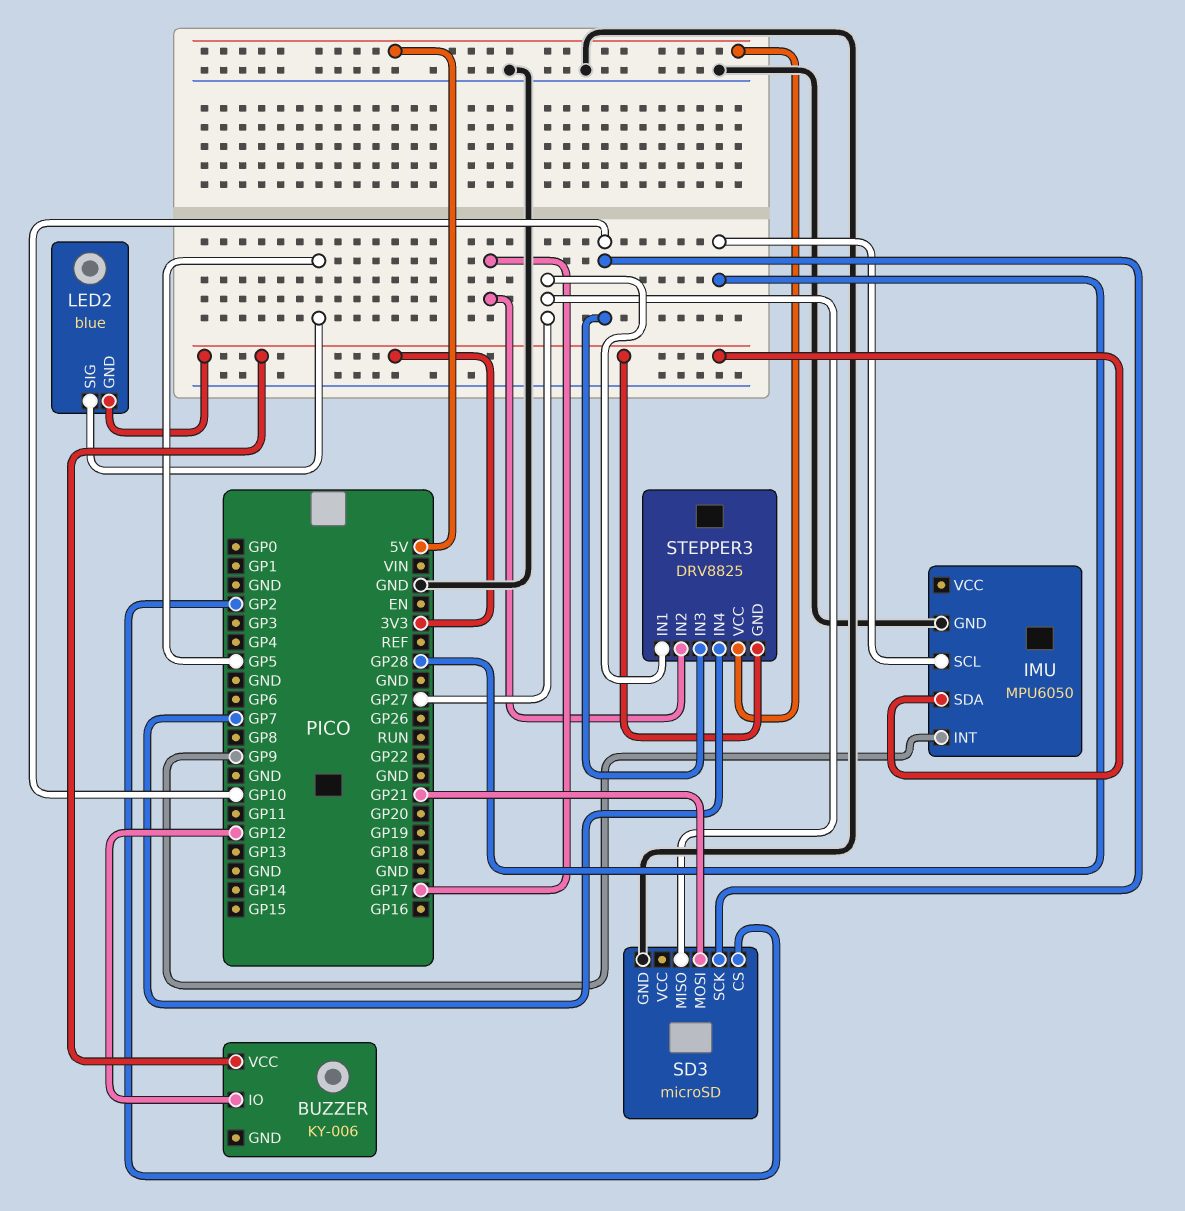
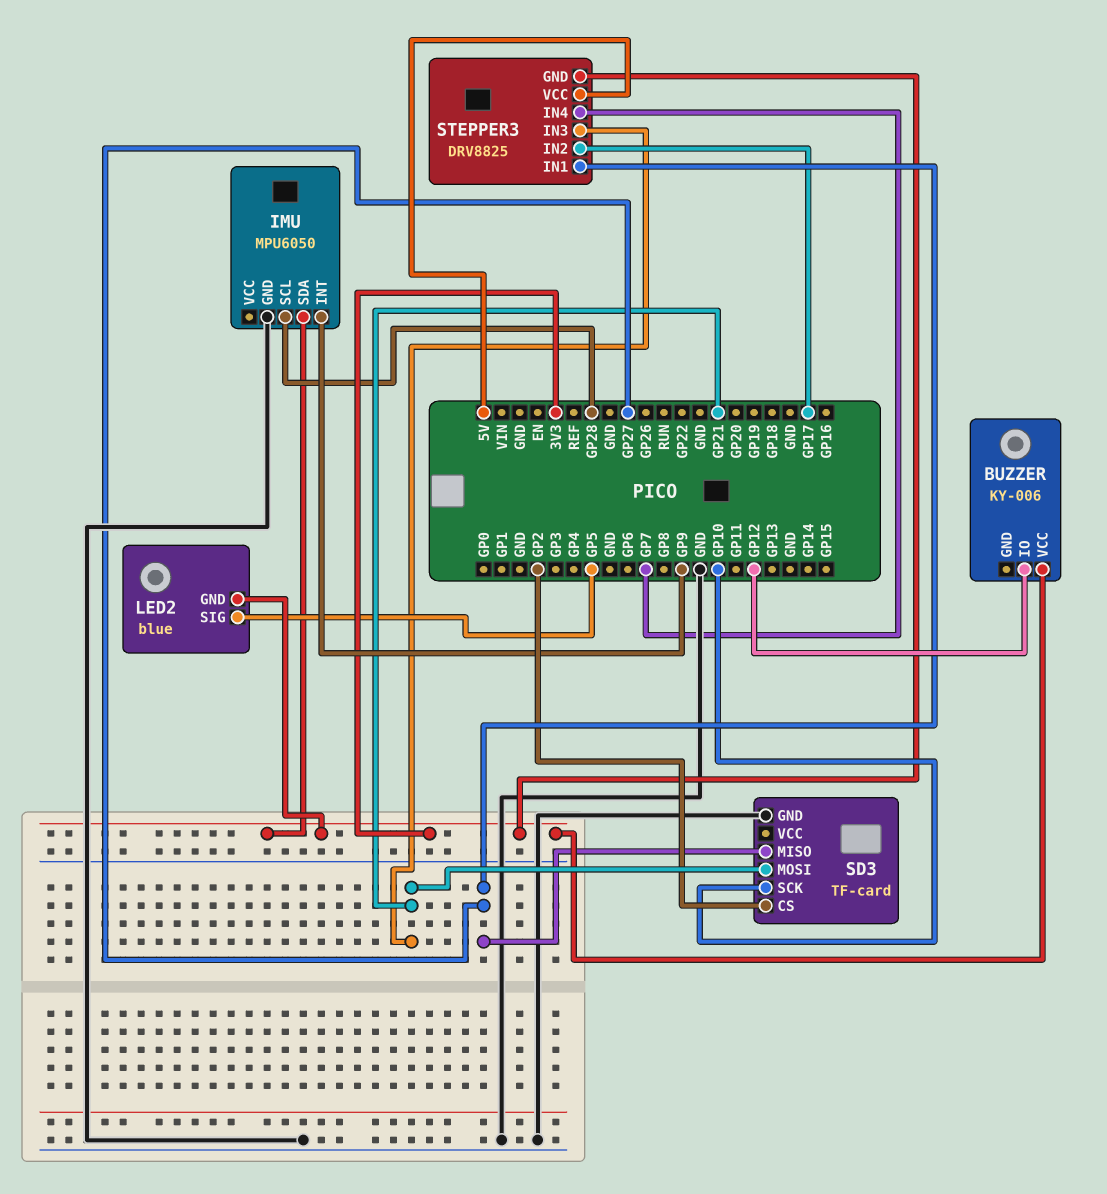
SD3: microSD -> TF-card
STEPPER3 pin IN3: GP10 -> GP21

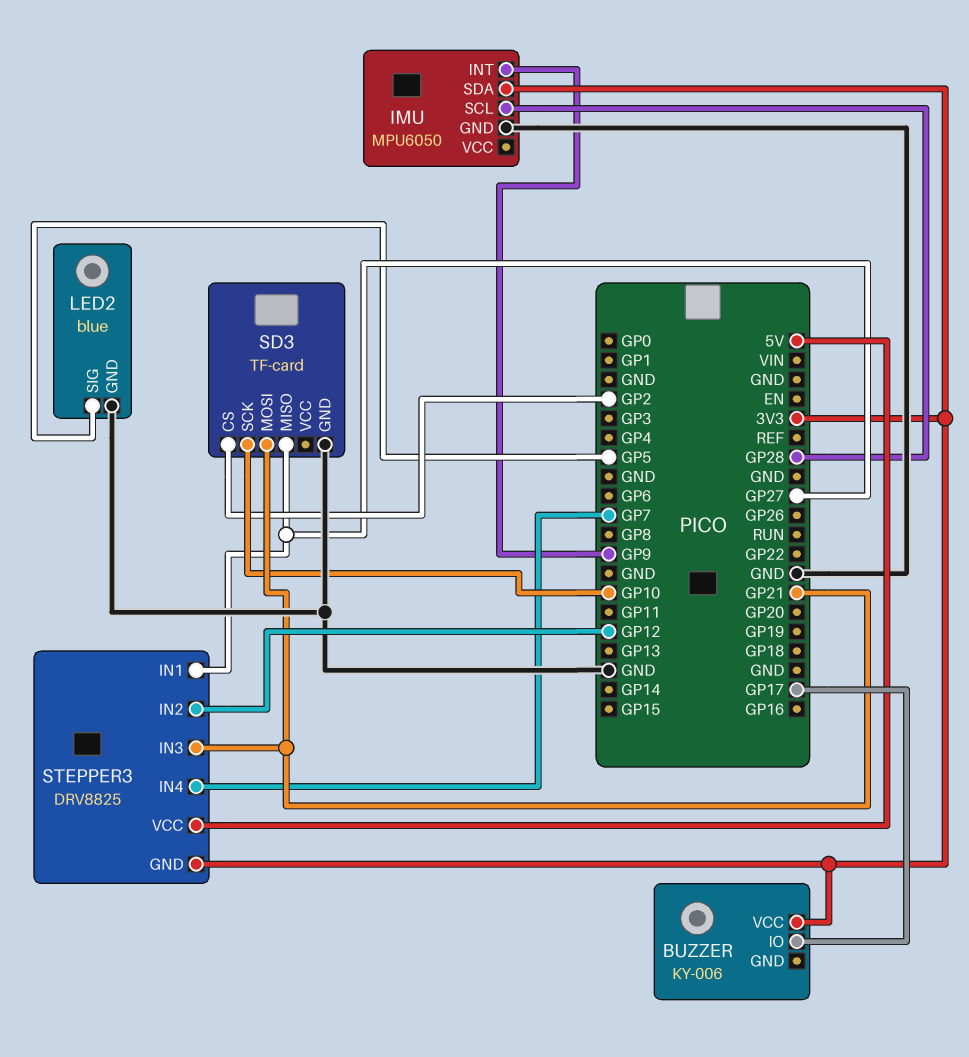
BUZZER pin IO: GP12 -> GP17
LED2 pin GND: 3V3 -> GND
STEPPER3 pin IN2: GP17 -> GP12

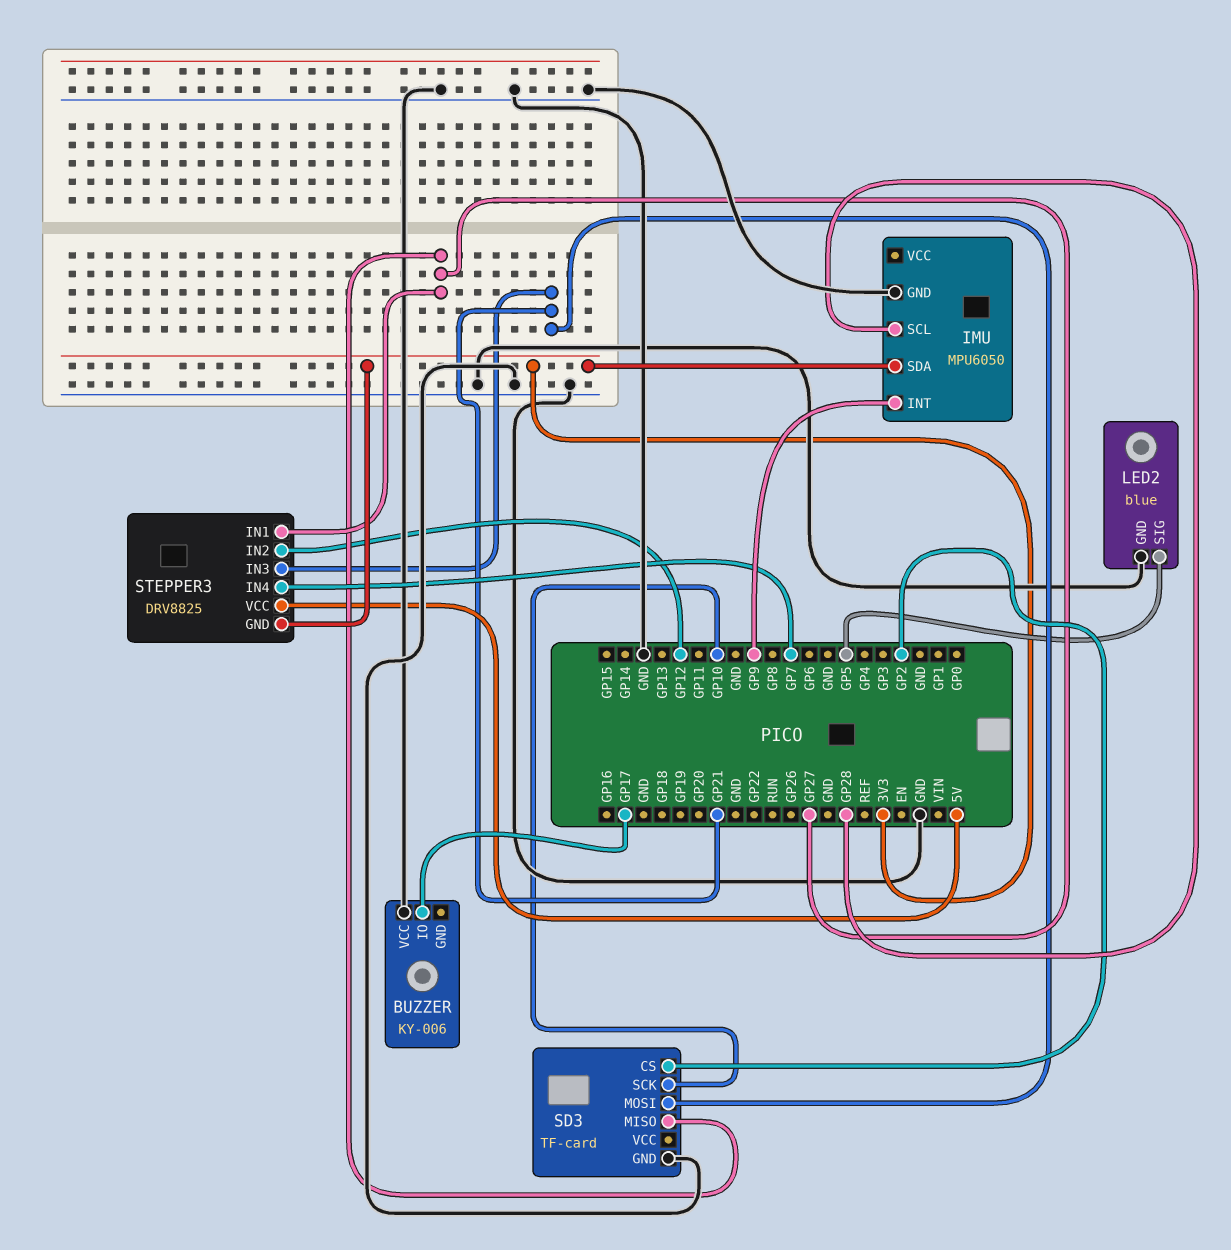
BUZZER pin VCC: 3V3 -> GND

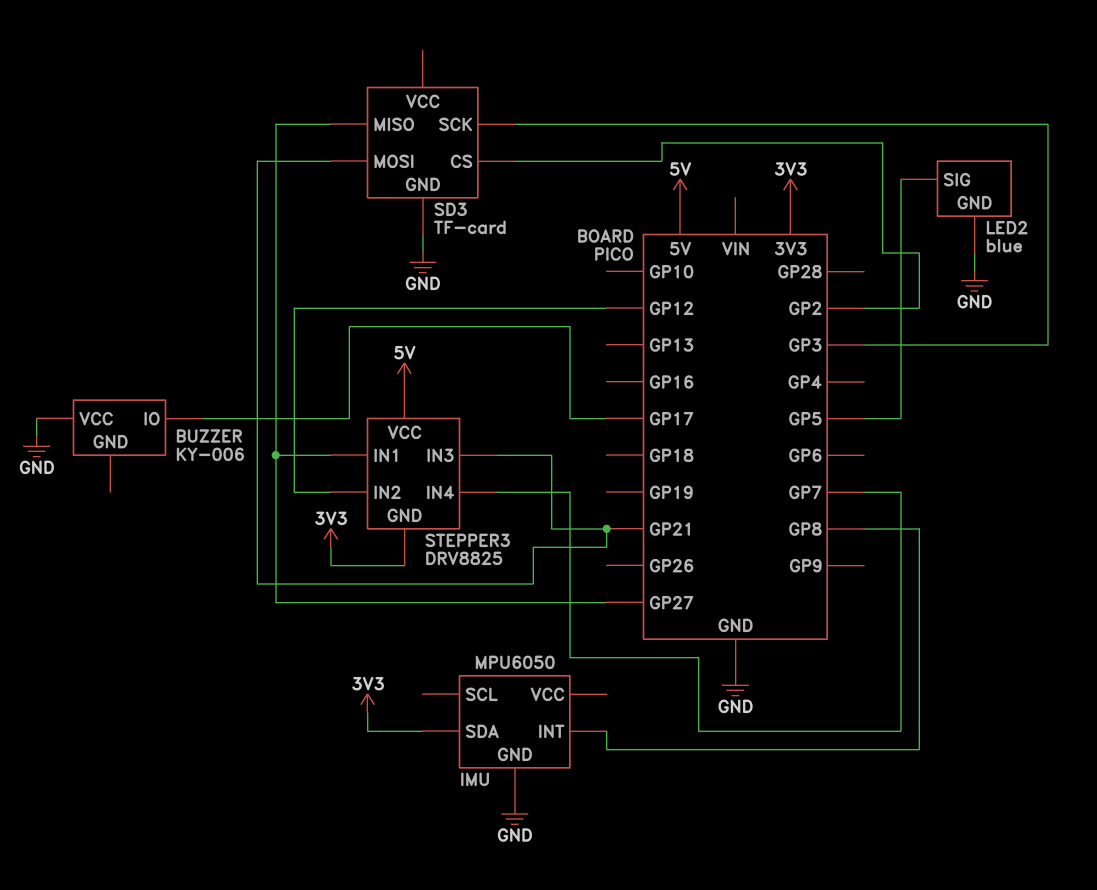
IMU pin INT: GP9 -> GP8
IMU pin SCL: GP28 -> none
SD3 pin SCK: GP10 -> GP3

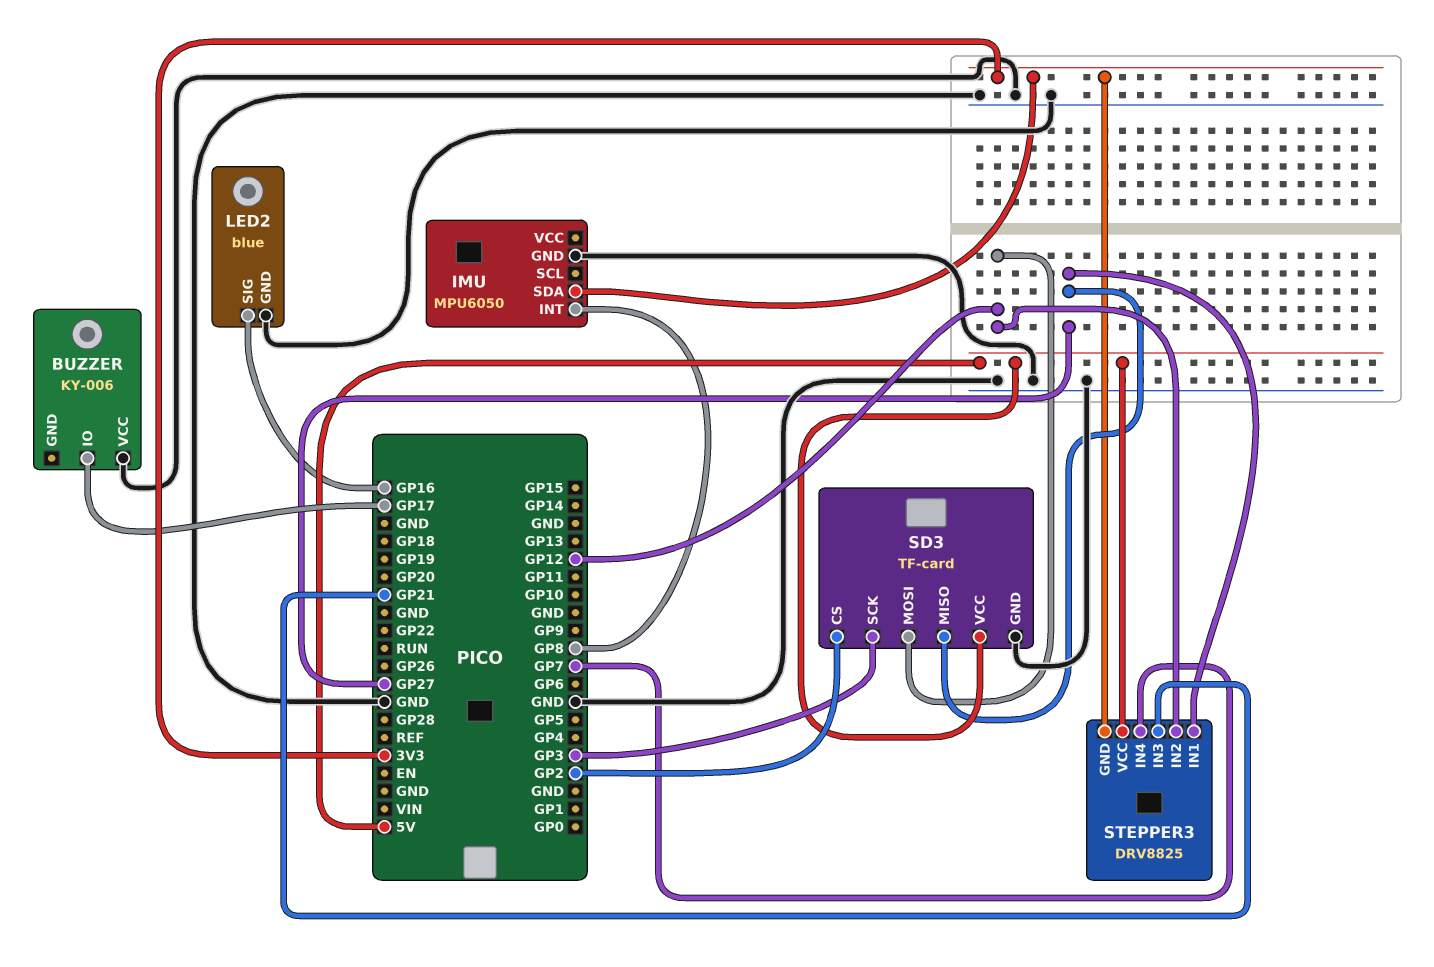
LED2 pin SIG: GP5 -> GP16
SD3 pin MOSI: GP21 -> GP12
SD3 pin VCC: none -> 5V

